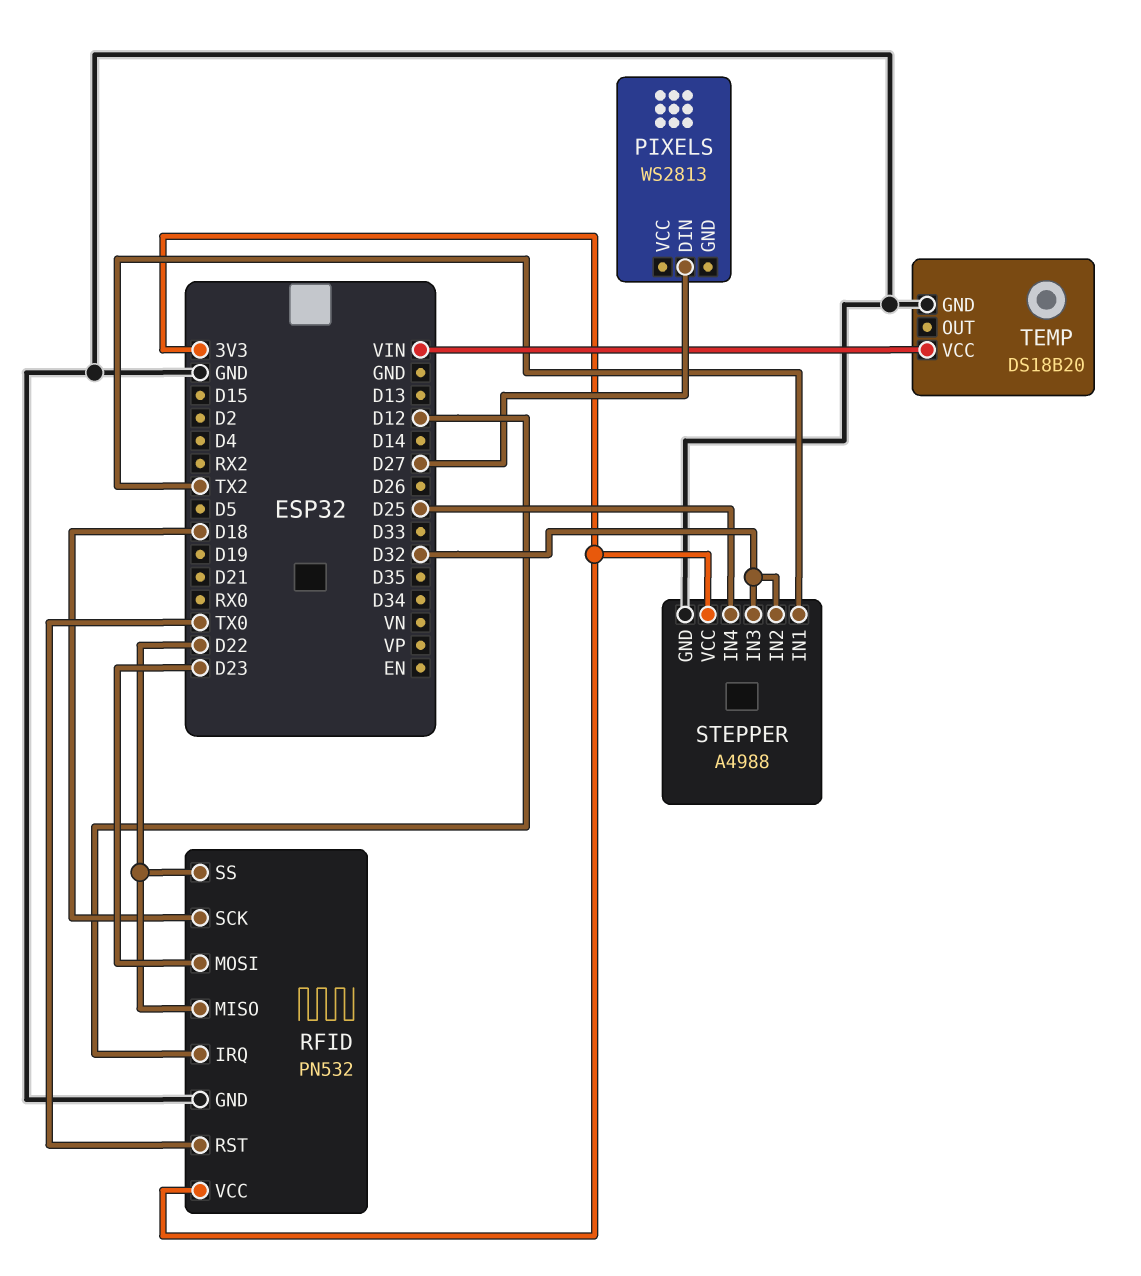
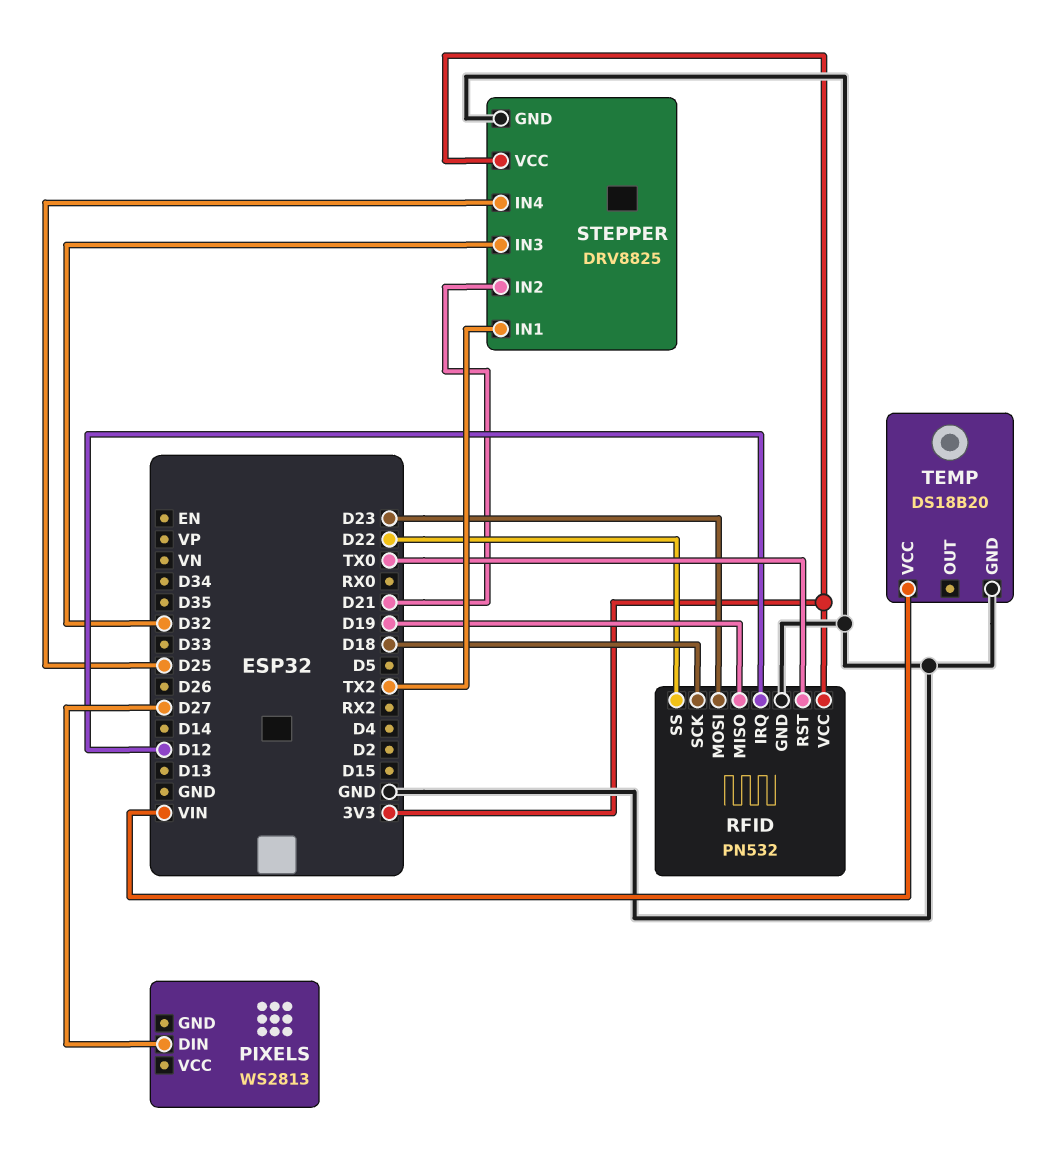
RFID pin MISO: D22 -> D19
STEPPER: A4988 -> DRV8825
STEPPER pin IN2: D32 -> D21

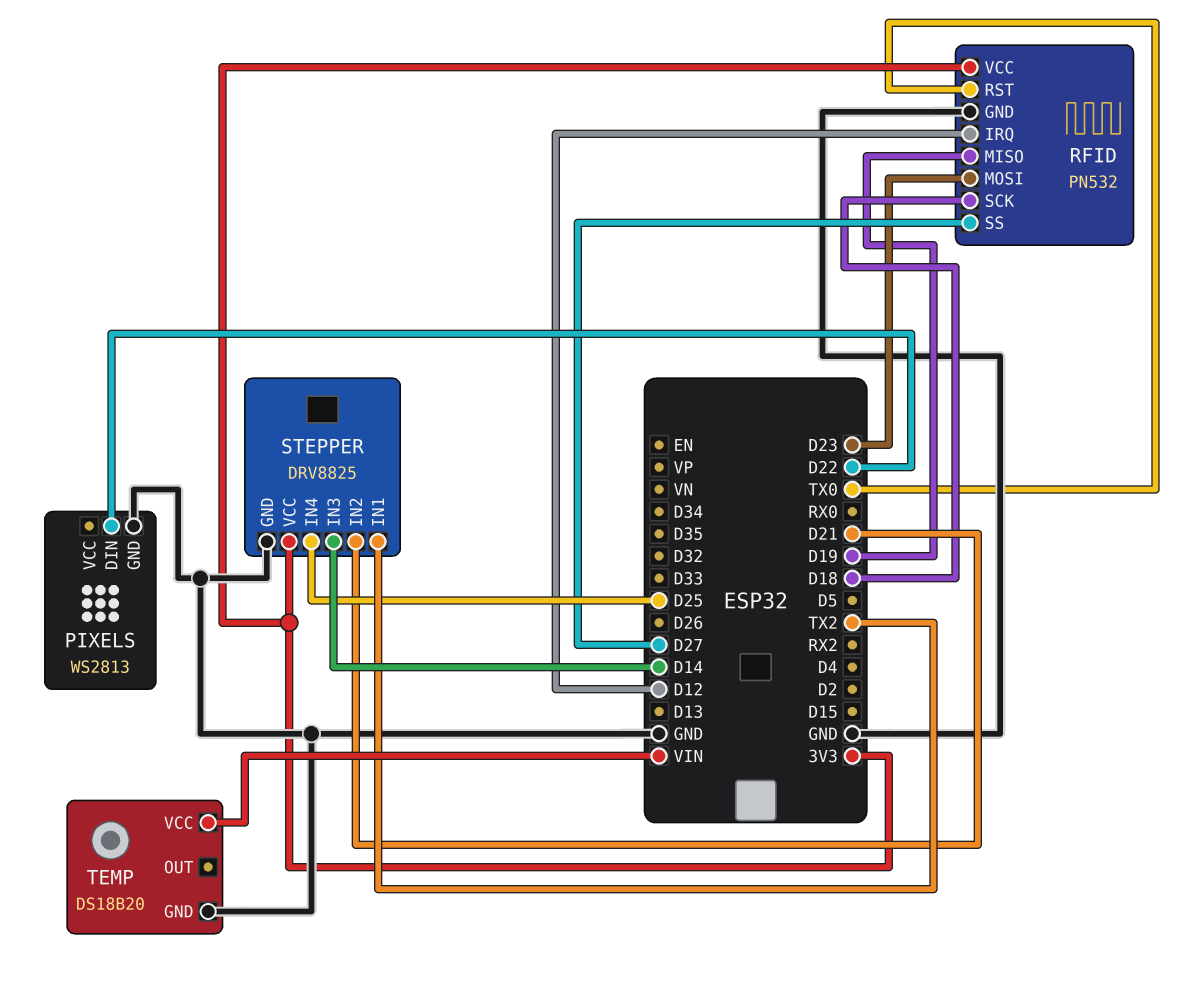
PIXELS pin DIN: D27 -> D22
PIXELS pin GND: none -> GND
RFID pin SS: D22 -> D27
STEPPER pin IN3: D32 -> D14

